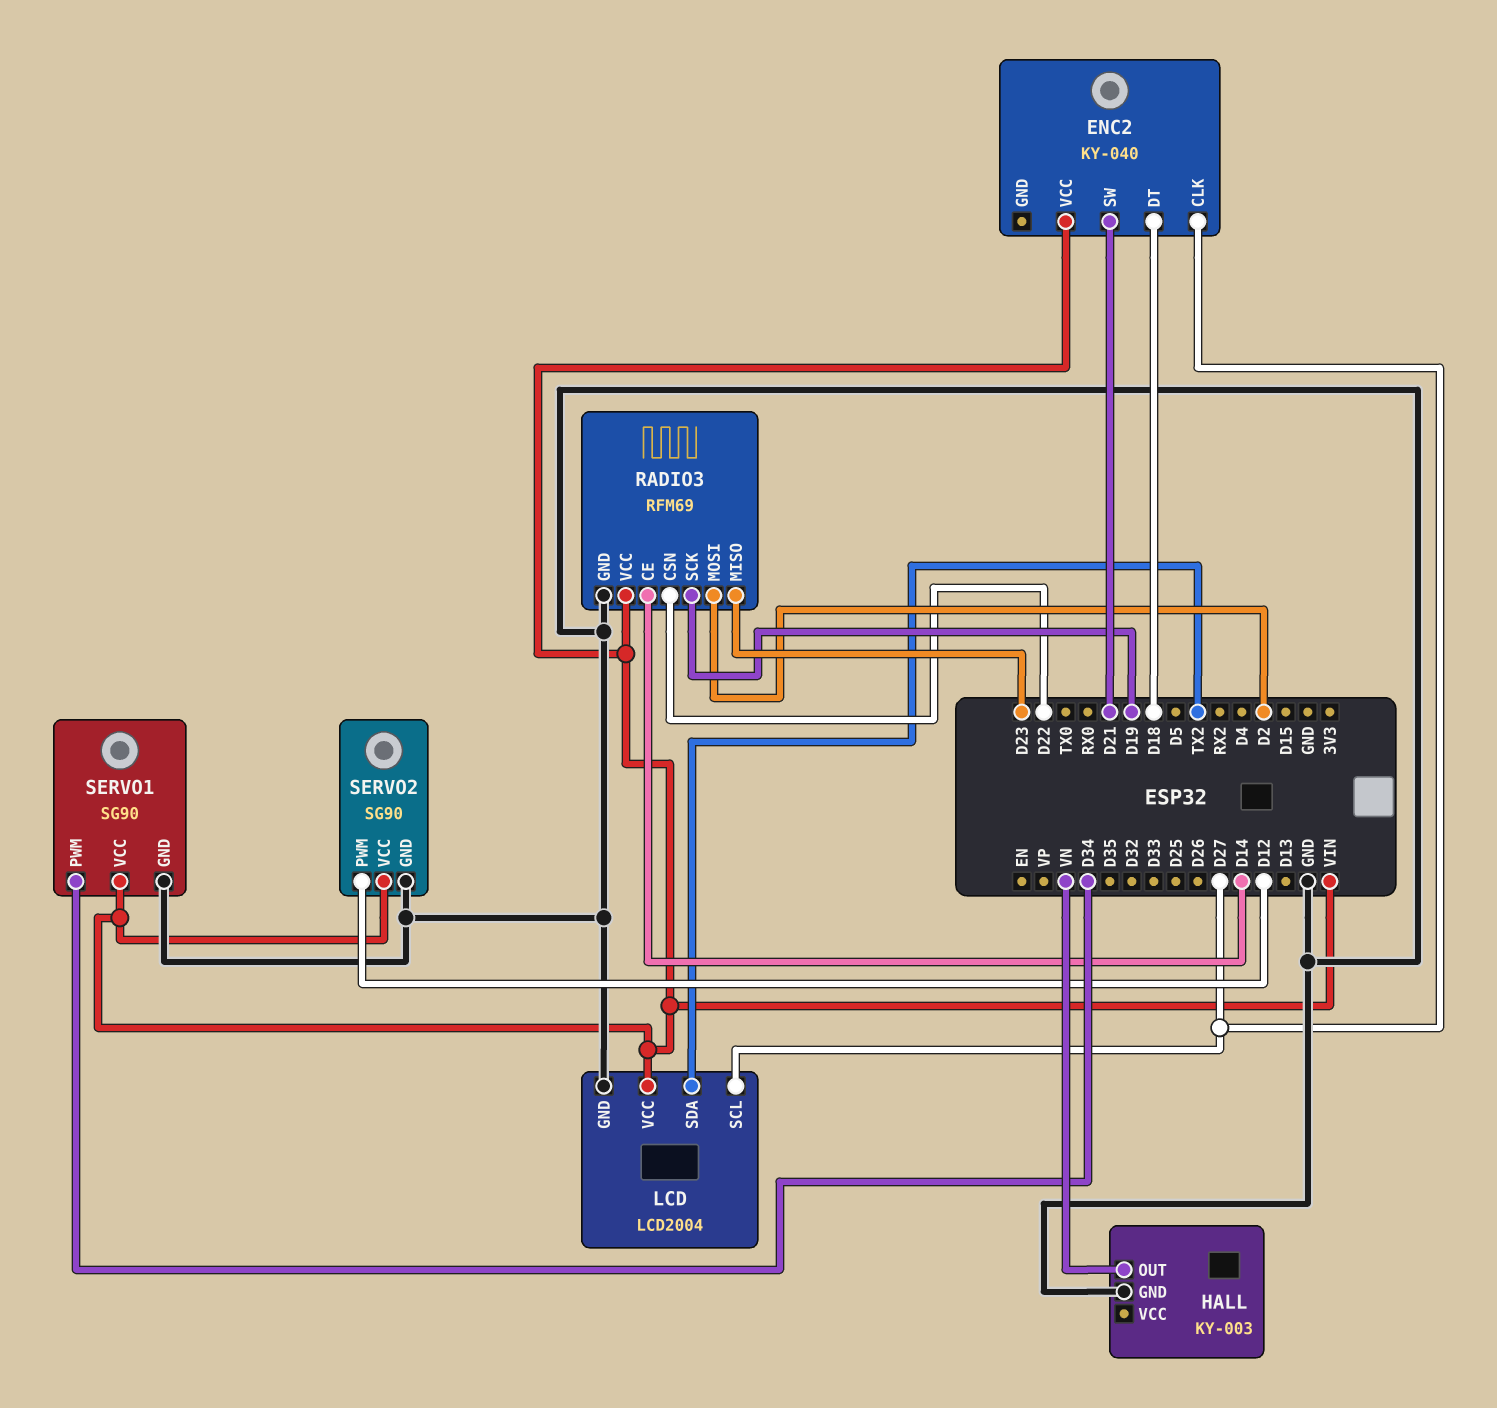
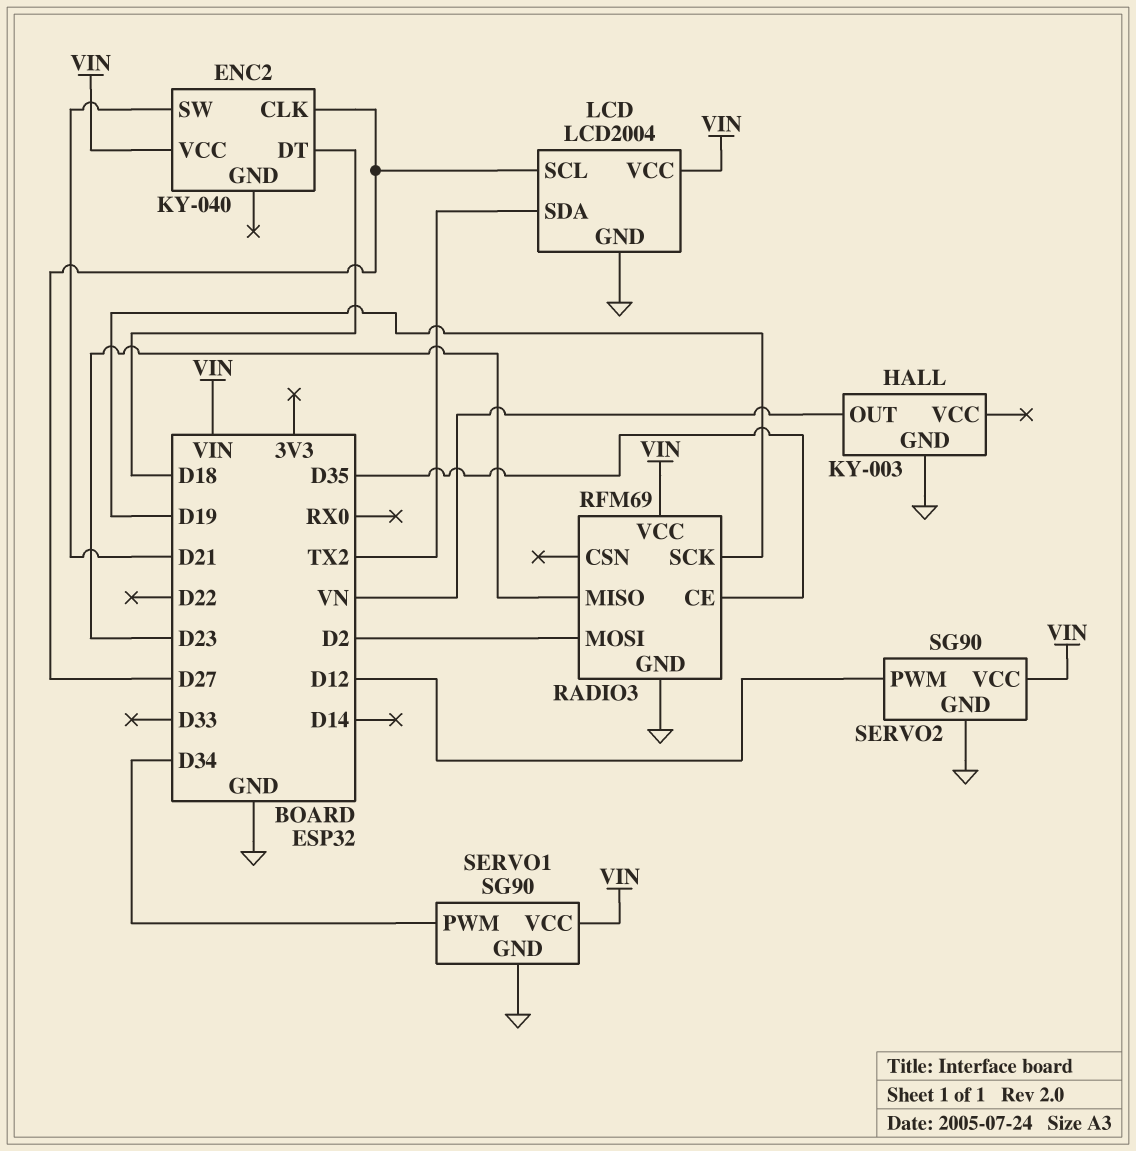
RADIO3 pin CE: D14 -> D35
RADIO3 pin CSN: D22 -> none

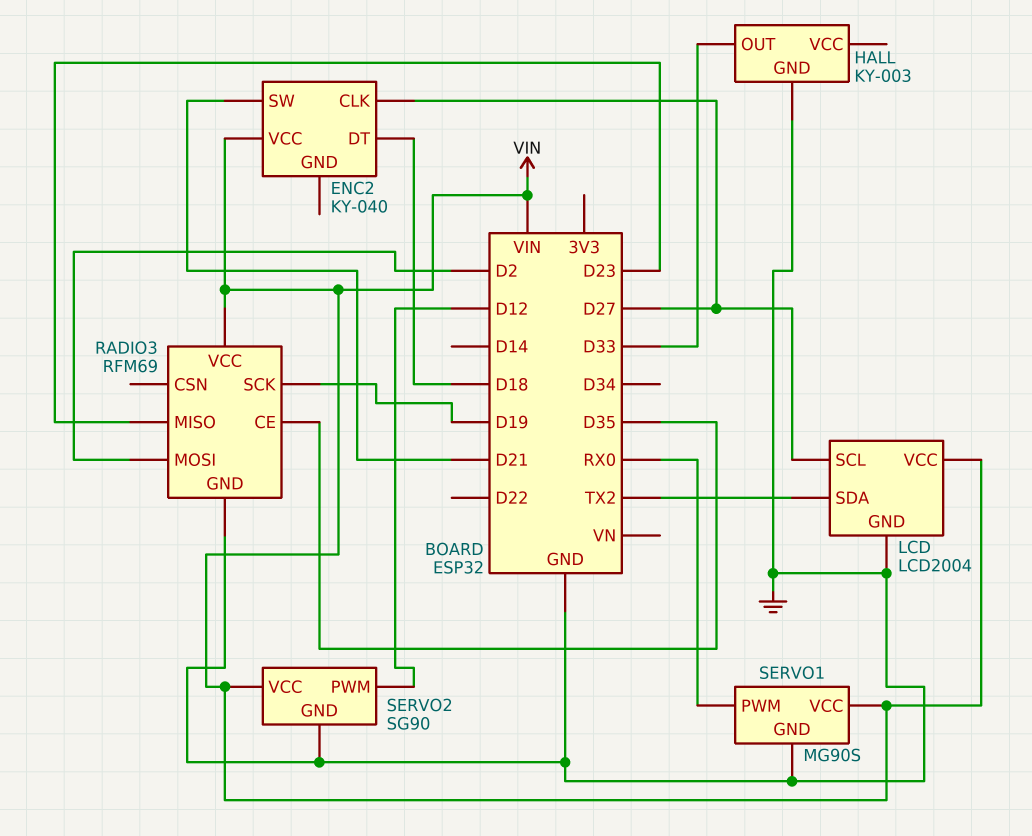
HALL pin OUT: VN -> D33
SERVO1: SG90 -> MG90S
SERVO1 pin PWM: D34 -> RX0

